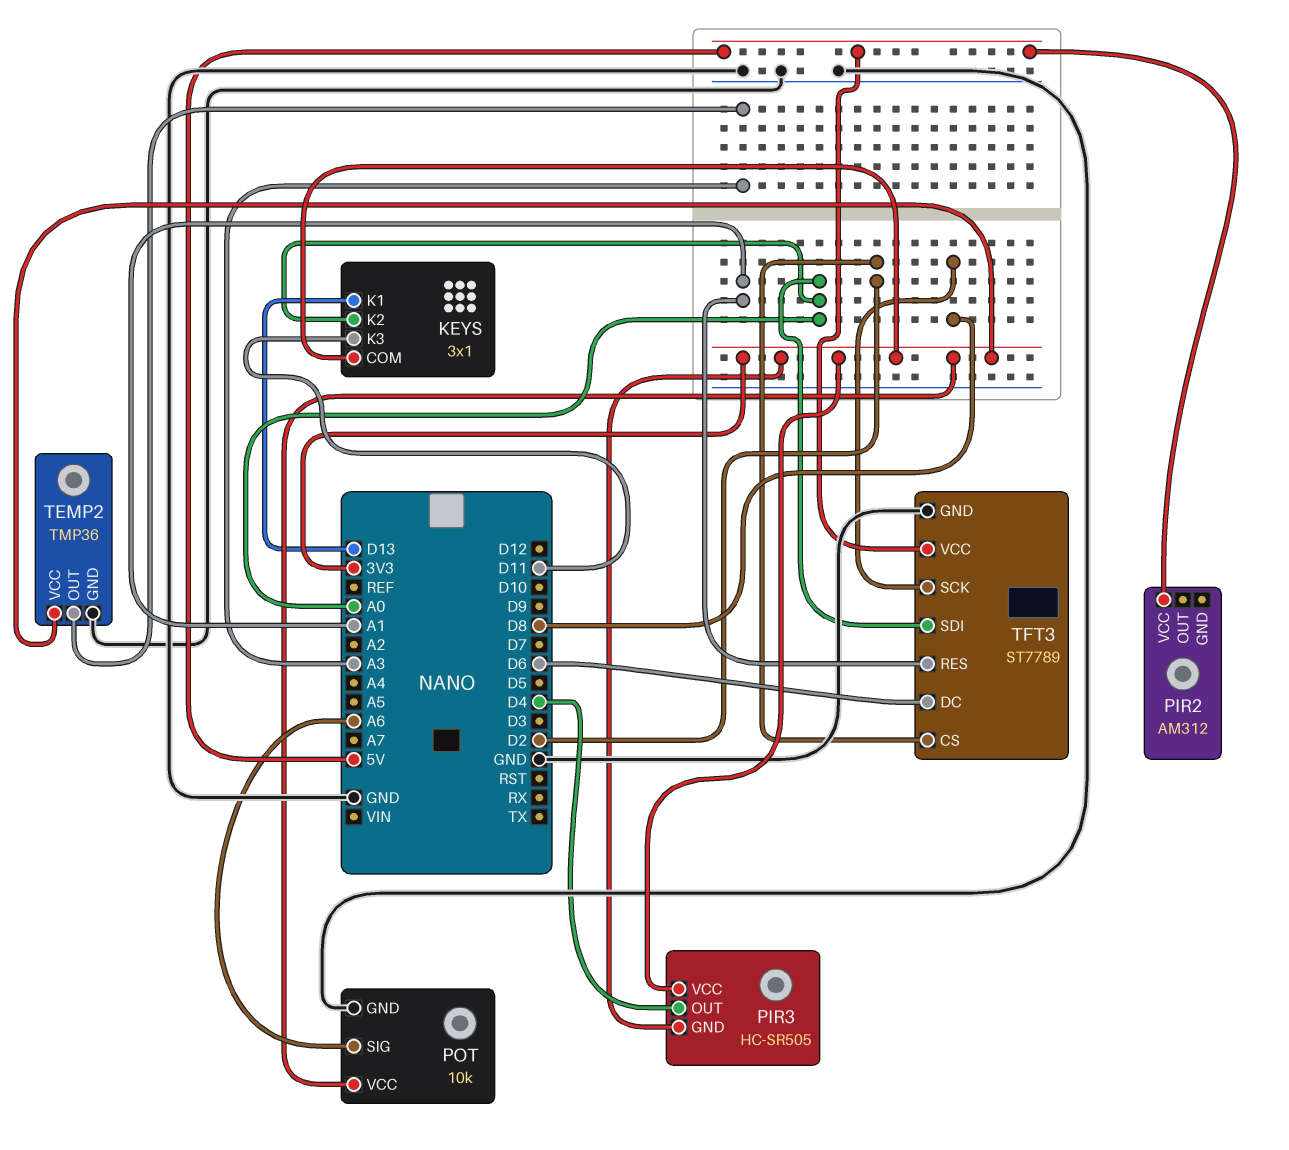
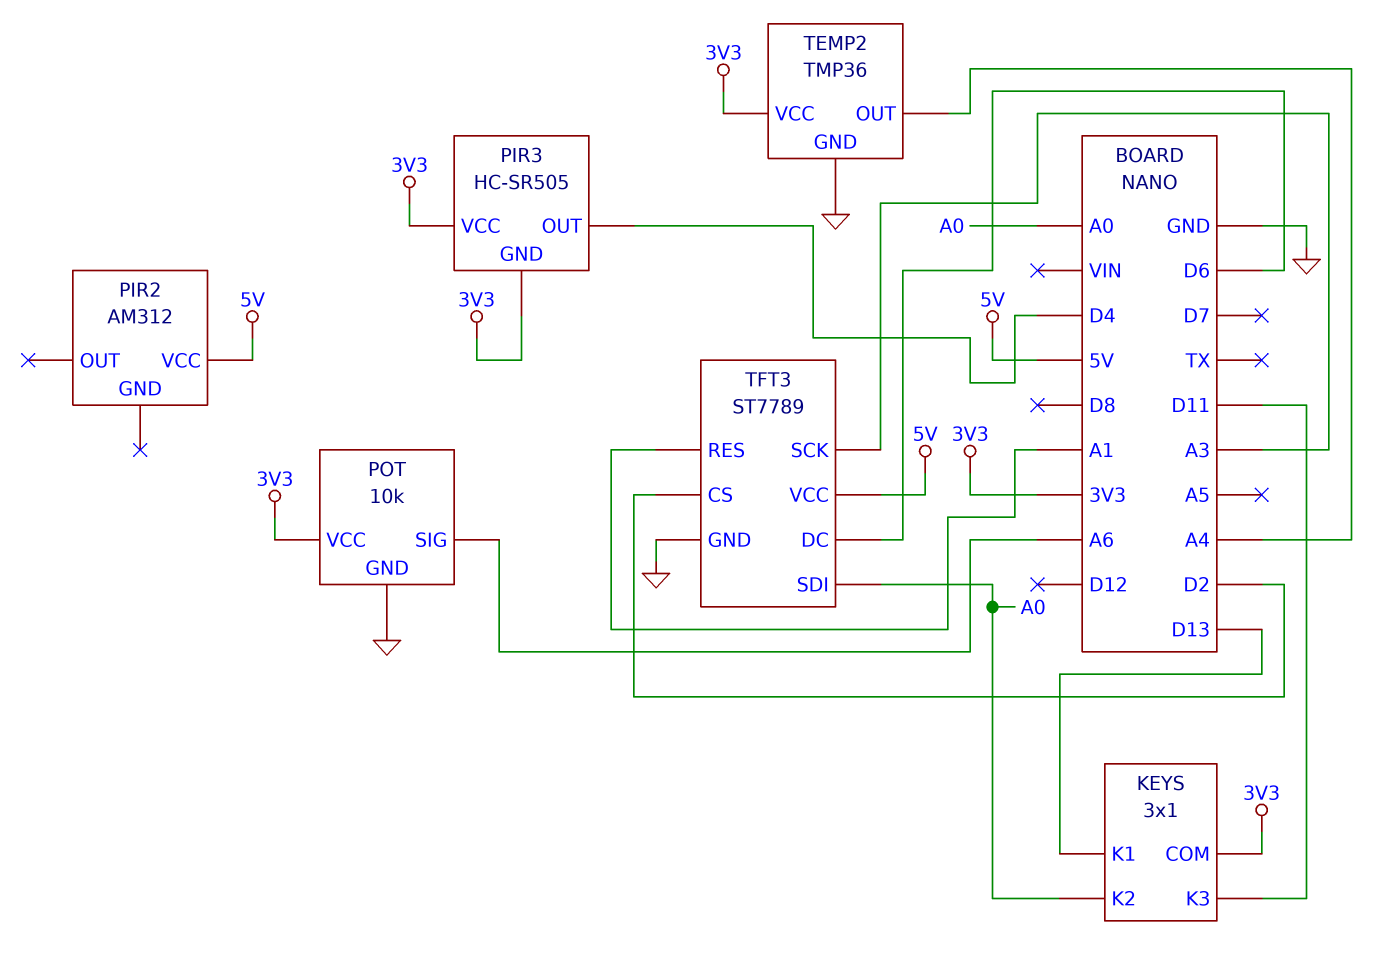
TEMP2 pin OUT: A3 -> A4
TFT3 pin SCK: D8 -> A3

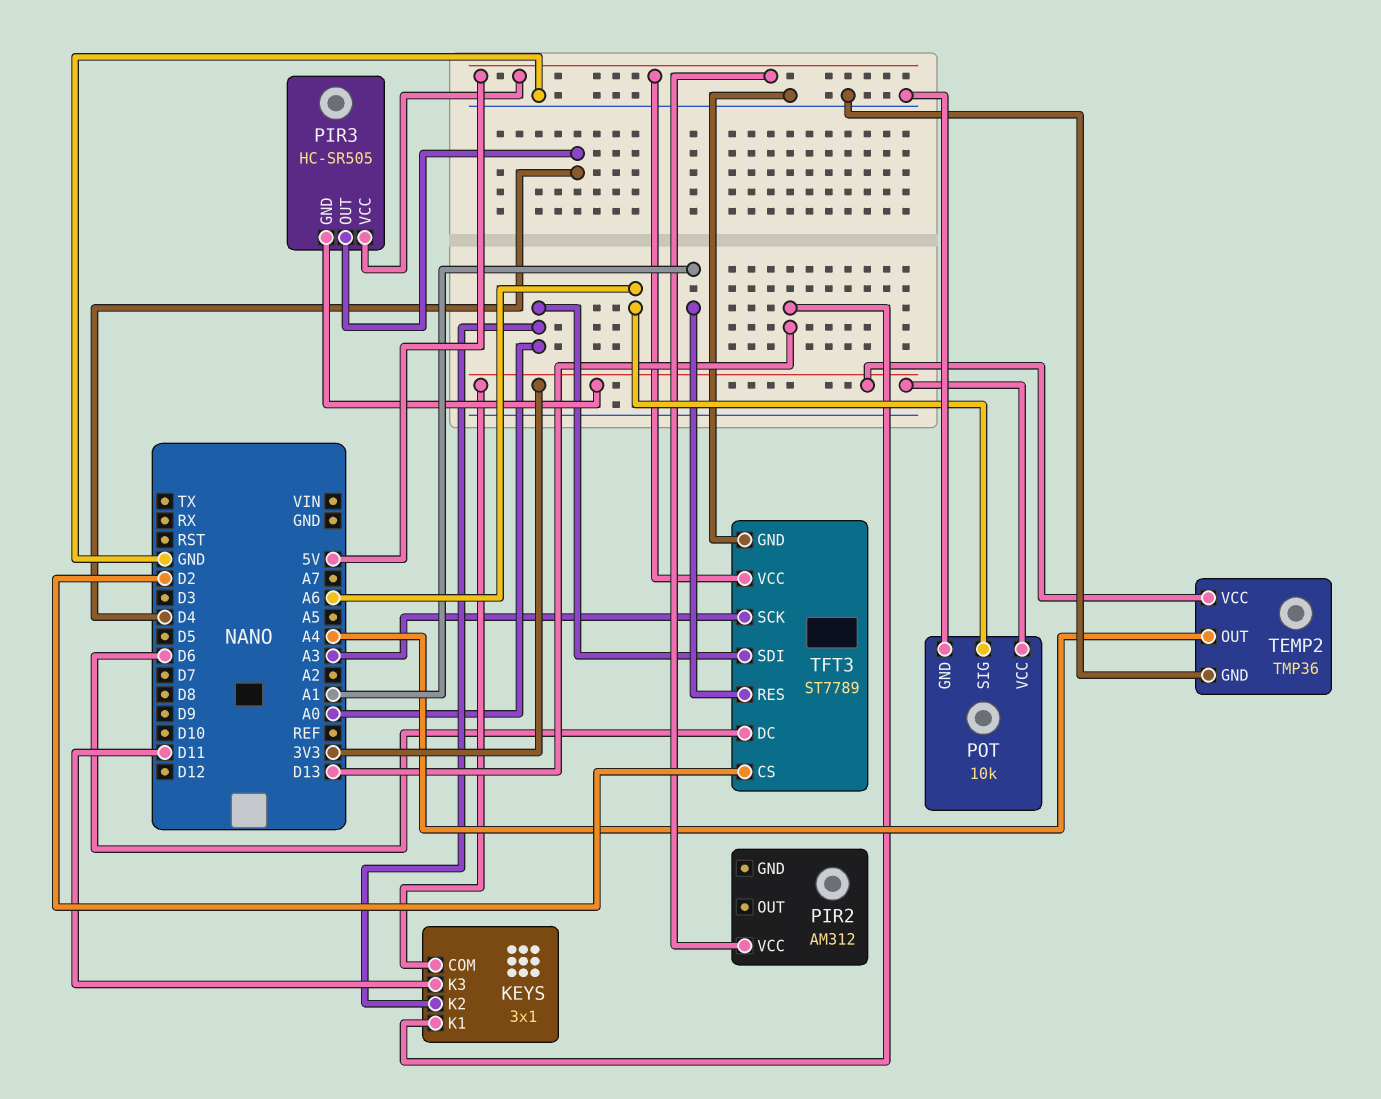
PIR3 pin VCC: 3V3 -> 5V

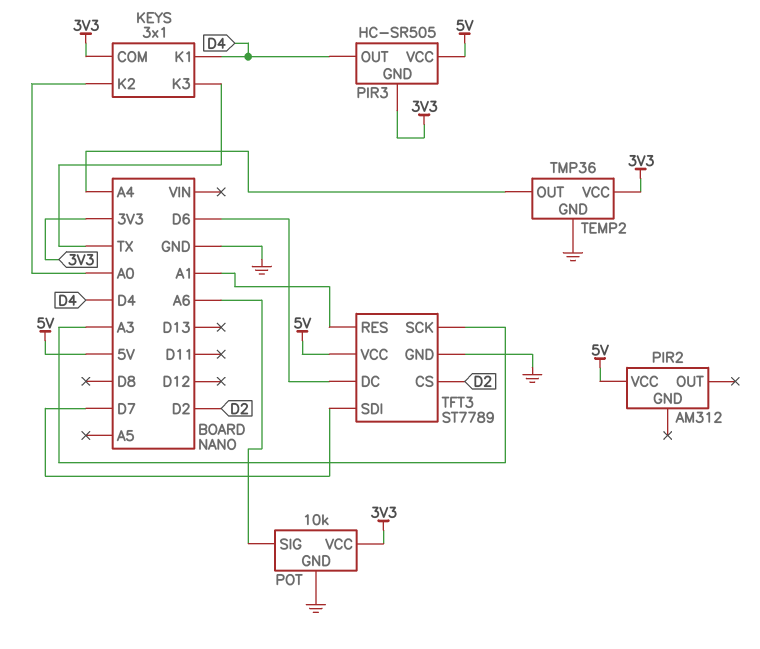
KEYS pin K1: D13 -> D4
KEYS pin K3: D11 -> TX
TFT3 pin SDI: A0 -> D7

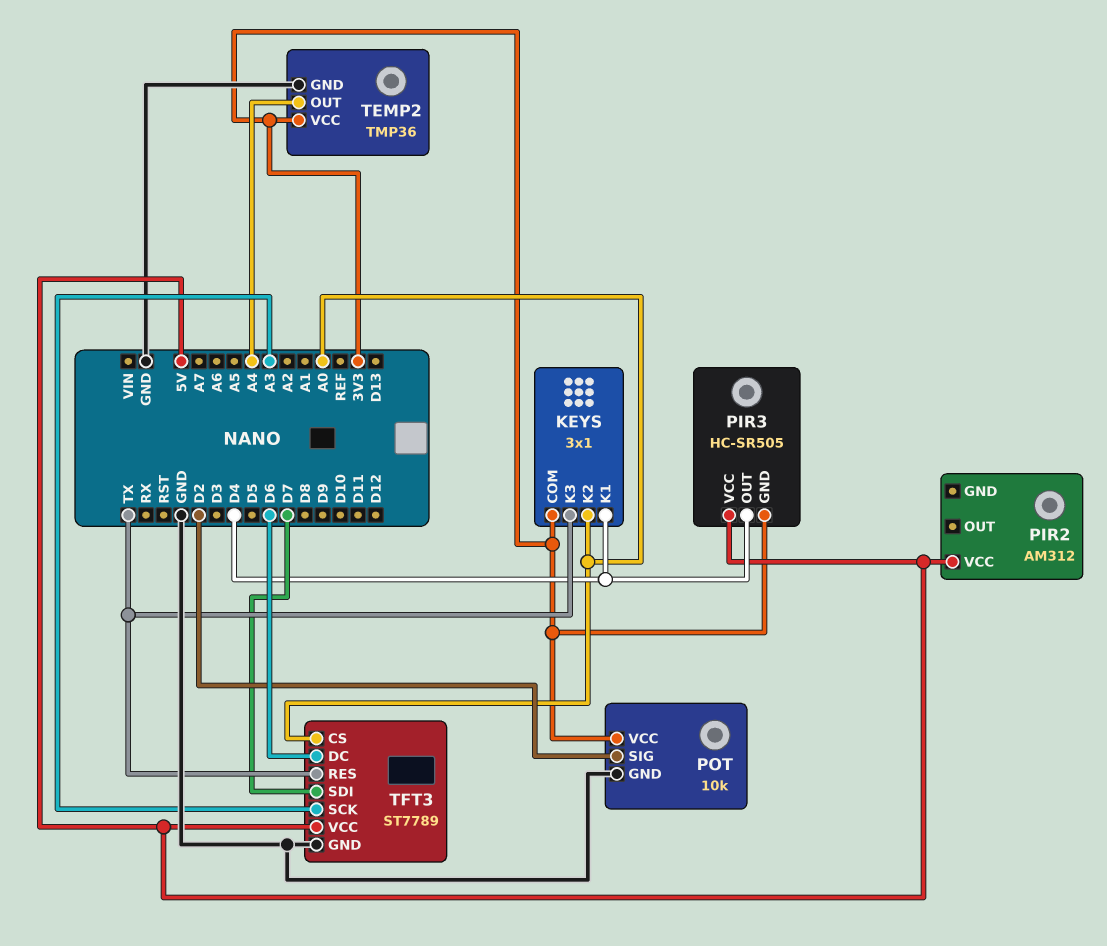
POT pin SIG: A6 -> D2
TFT3 pin CS: D2 -> A0
TFT3 pin RES: A1 -> TX

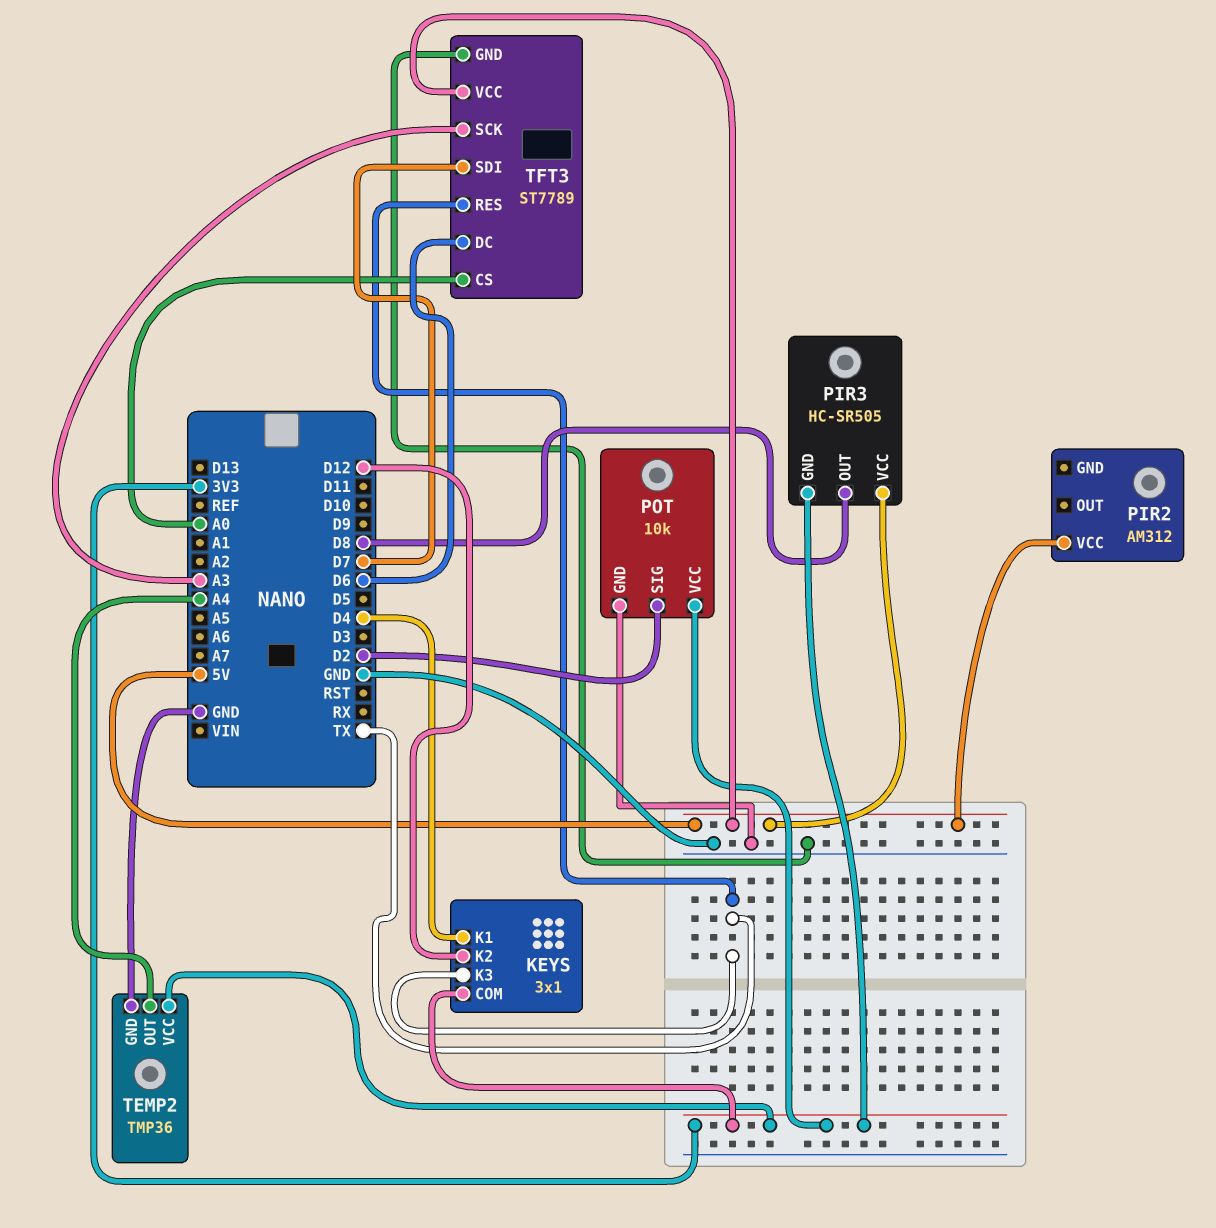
KEYS pin K2: A0 -> D12
PIR3 pin OUT: D4 -> D8

